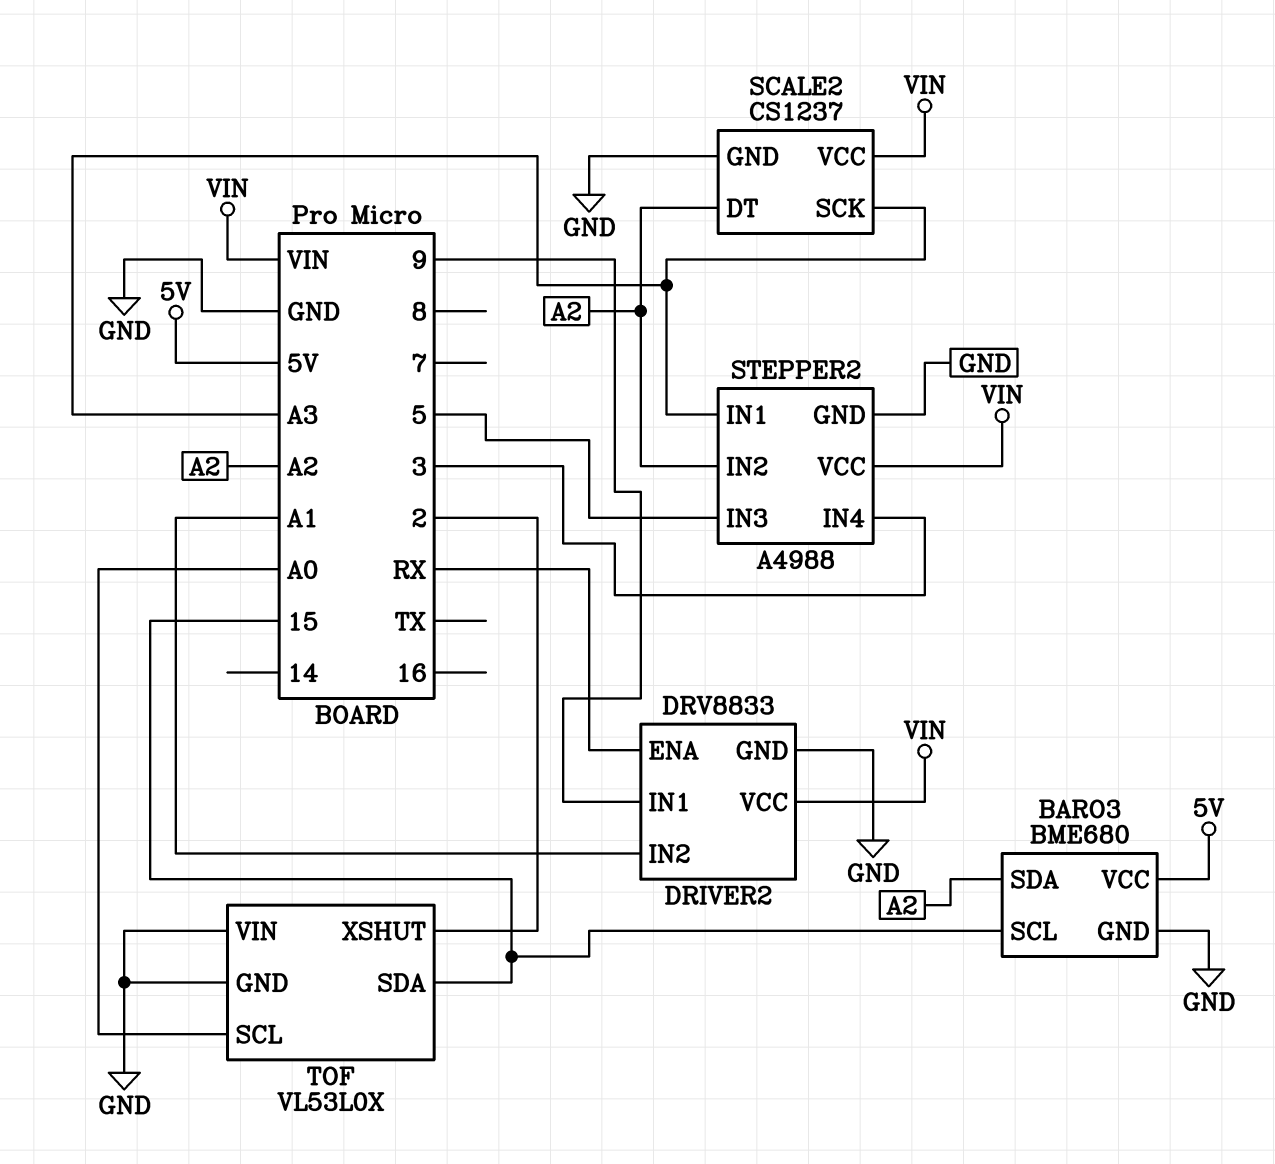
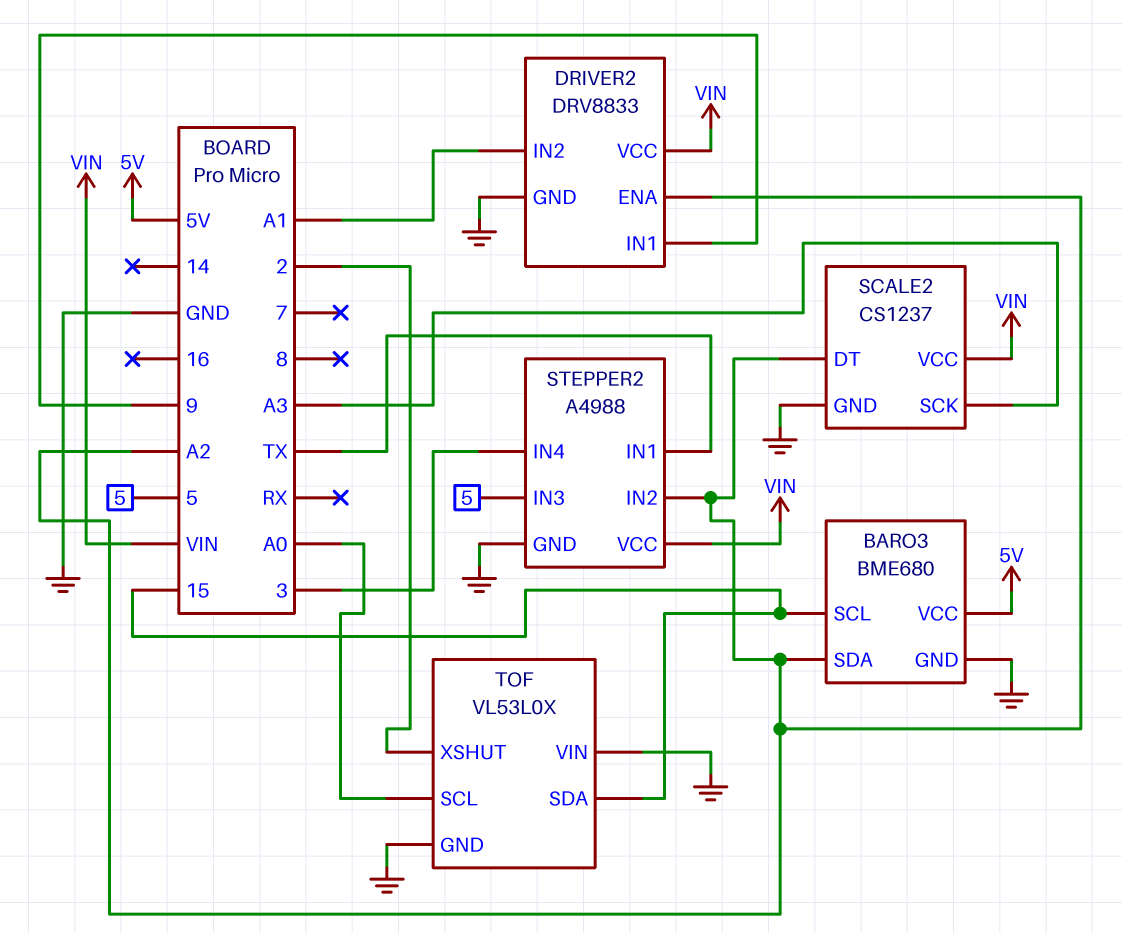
DRIVER2 pin ENA: RX -> A2
STEPPER2 pin IN1: A3 -> TX

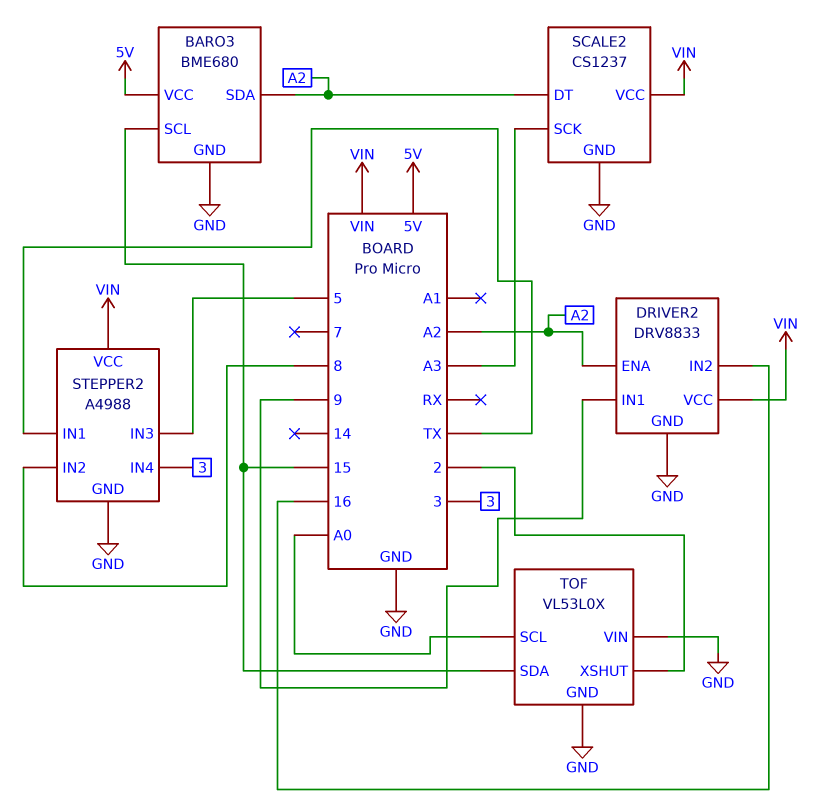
DRIVER2 pin IN2: A1 -> 16
STEPPER2 pin IN2: A2 -> 8

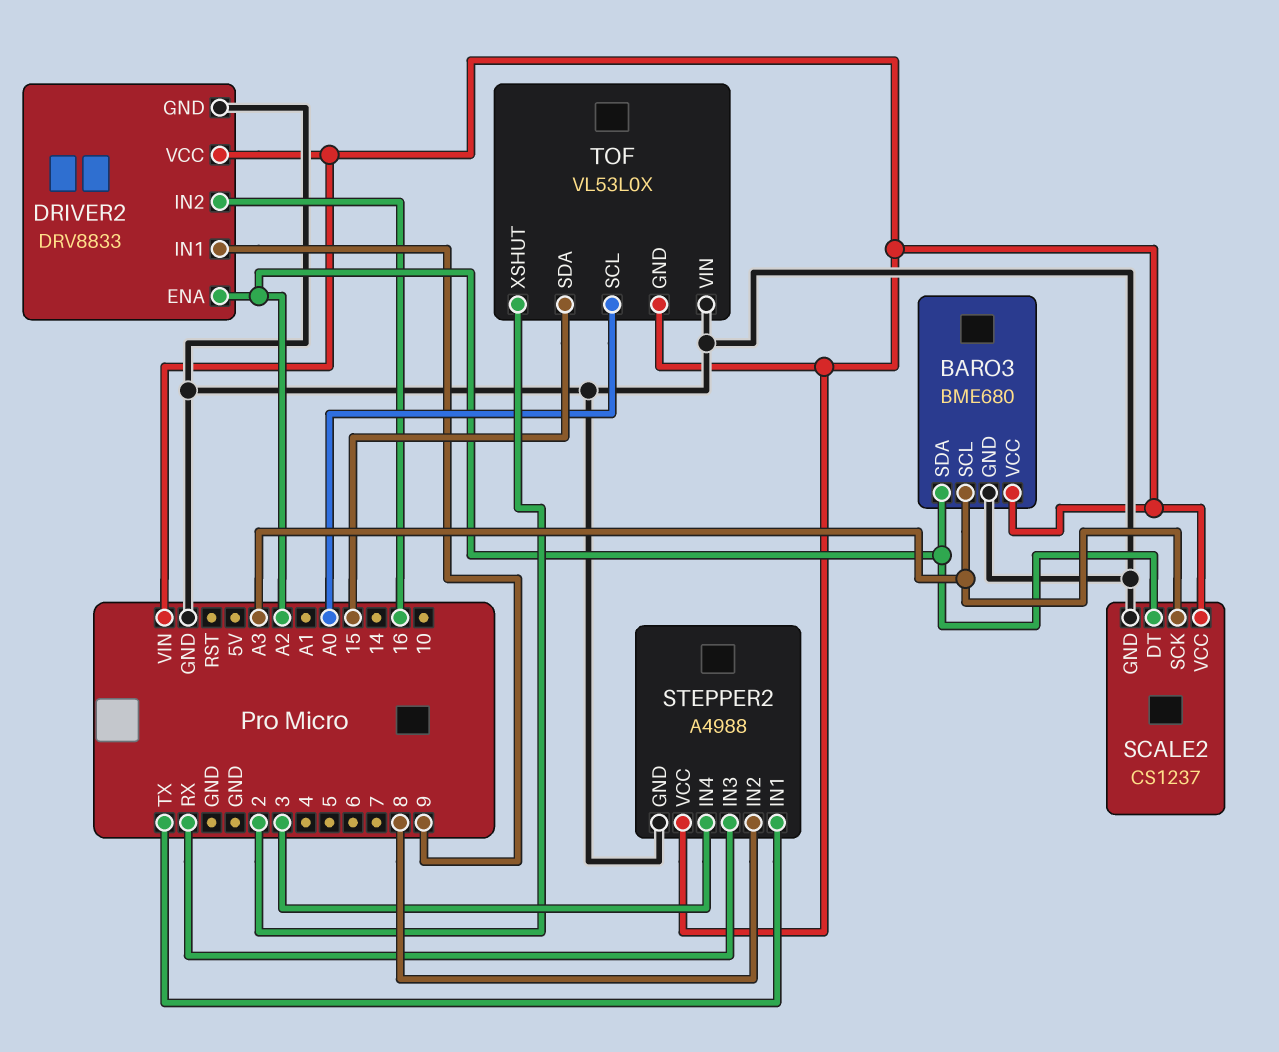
BARO3 pin SCL: 15 -> A3
BARO3 pin VCC: 5V -> VIN
STEPPER2 pin IN3: 5 -> RX
TOF pin GND: GND -> VIN

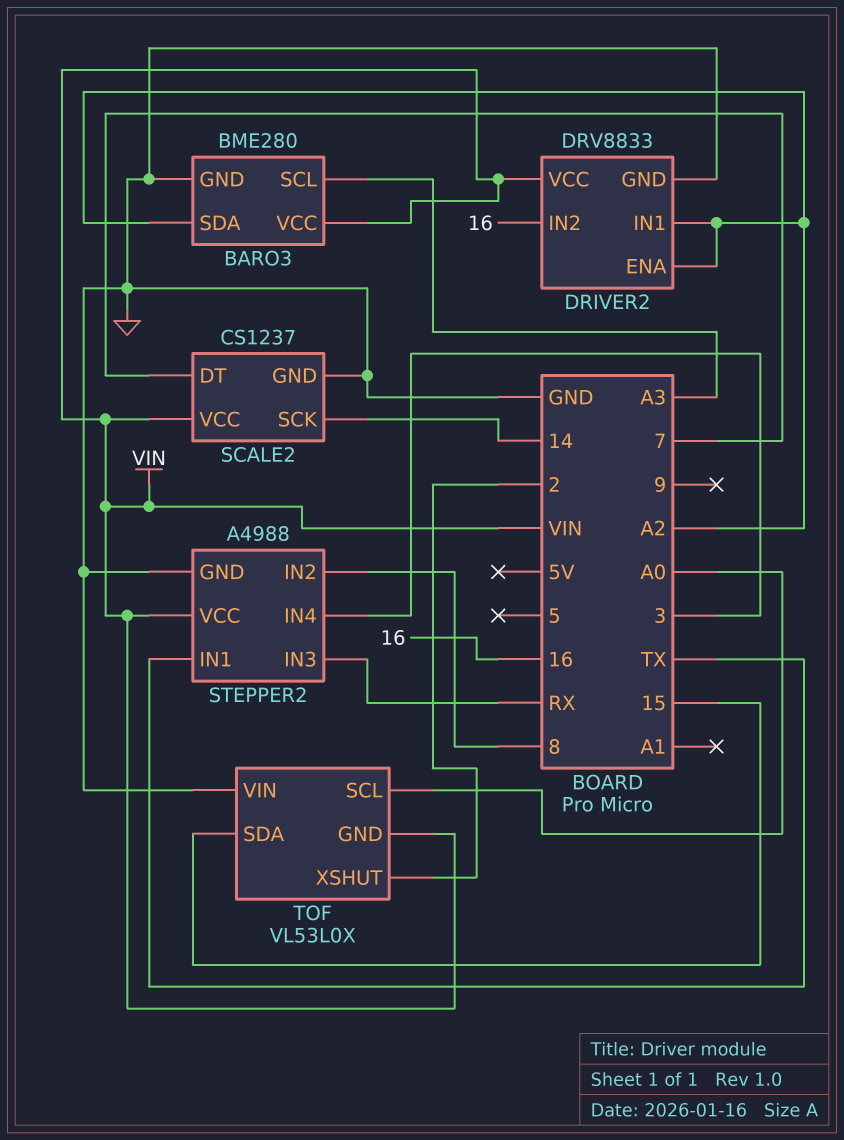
BARO3: BME680 -> BME280
DRIVER2 pin IN1: 9 -> A2
SCALE2 pin DT: A2 -> 7
SCALE2 pin SCK: A3 -> 14

